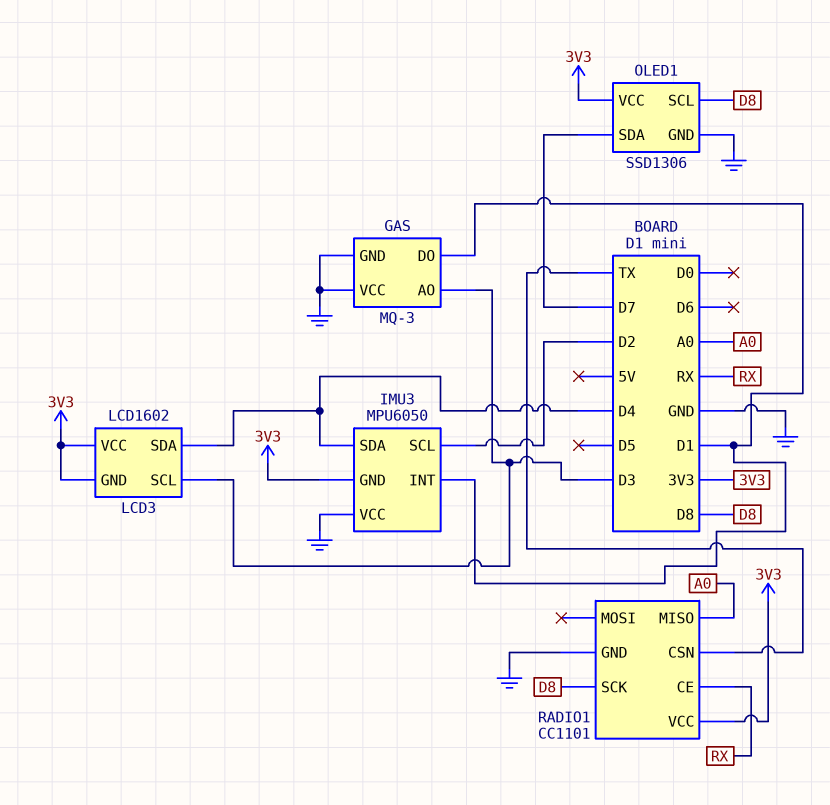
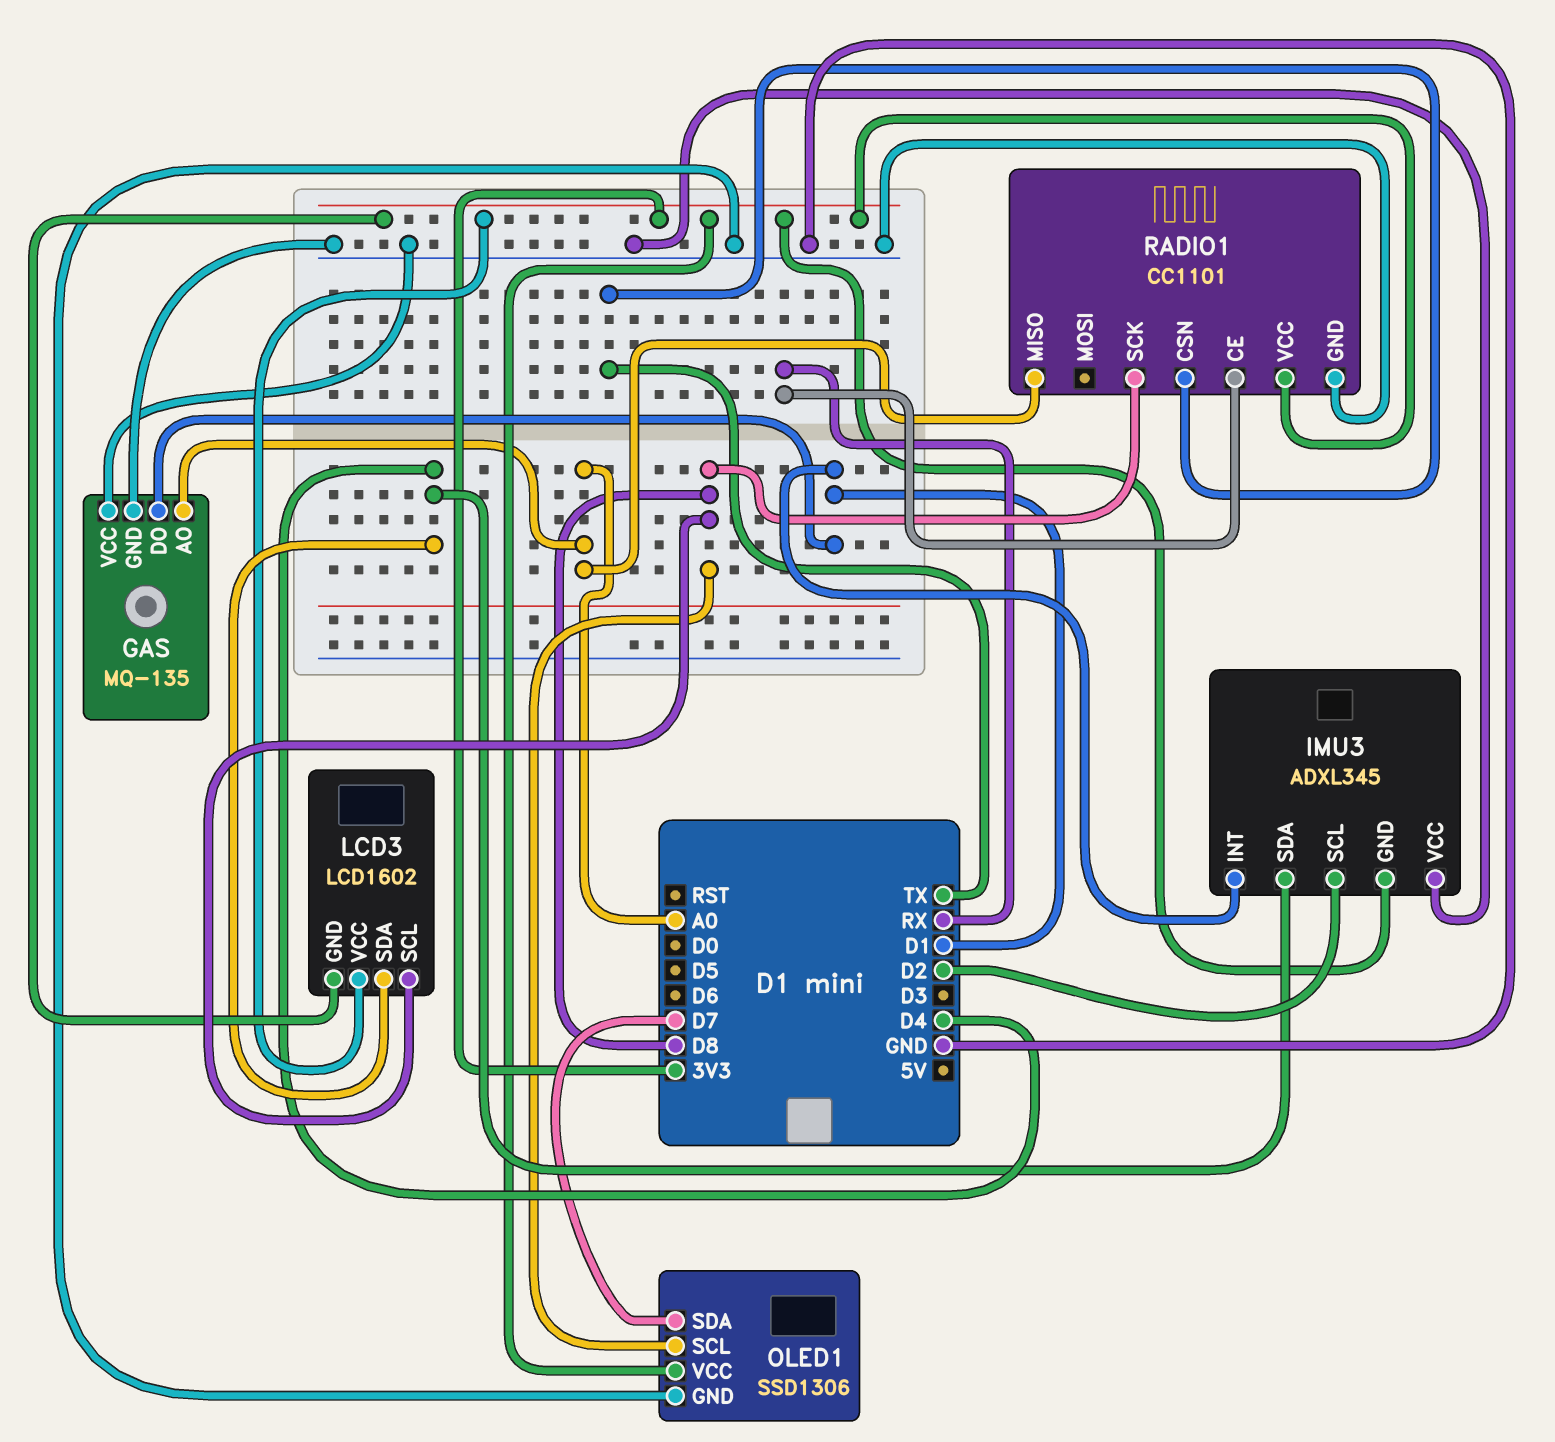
GAS: MQ-3 -> MQ-135
GAS pin AO: D3 -> A0
IMU3: MPU6050 -> ADXL345
LCD3 pin SCL: D3 -> D8

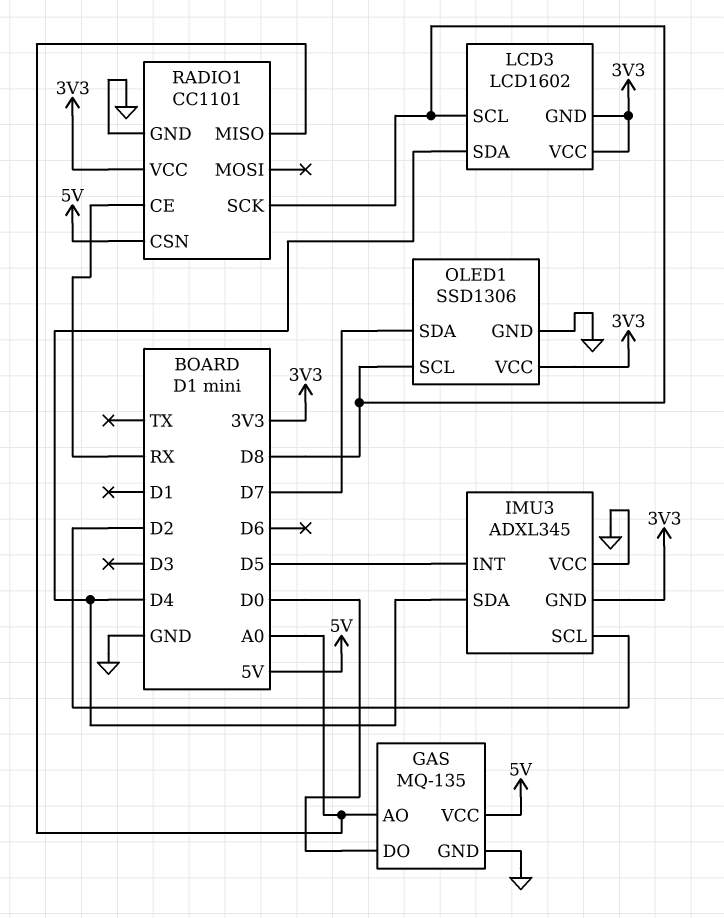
GAS pin DO: D1 -> D0
GAS pin VCC: GND -> 5V
IMU3 pin INT: D1 -> D5
RADIO1 pin CSN: TX -> 5V

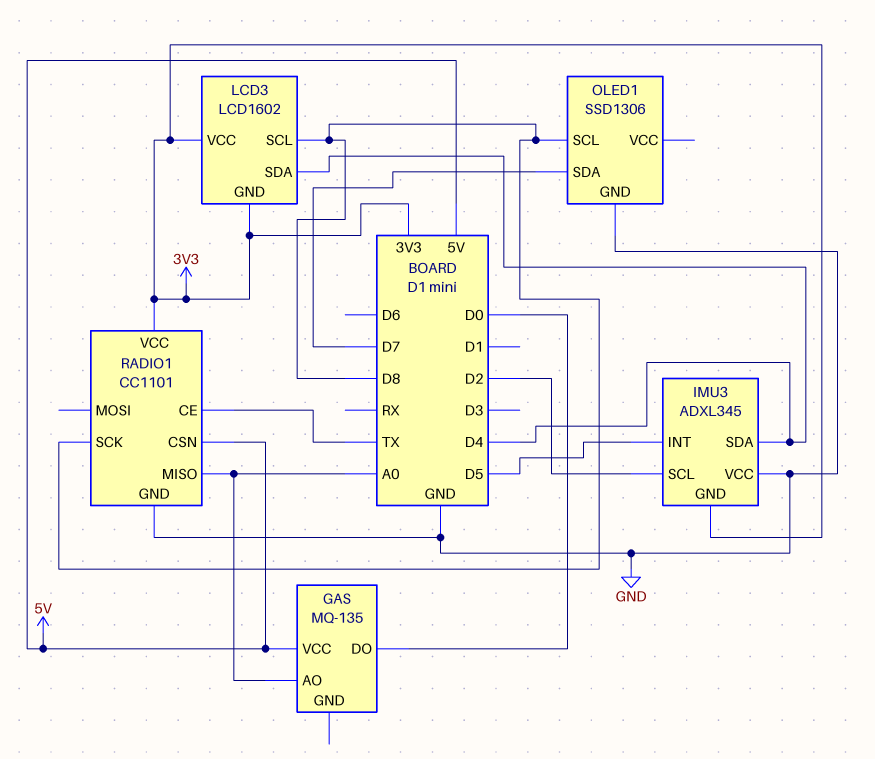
GAS pin GND: GND -> none
OLED1 pin VCC: 3V3 -> none
RADIO1 pin CE: RX -> TX

